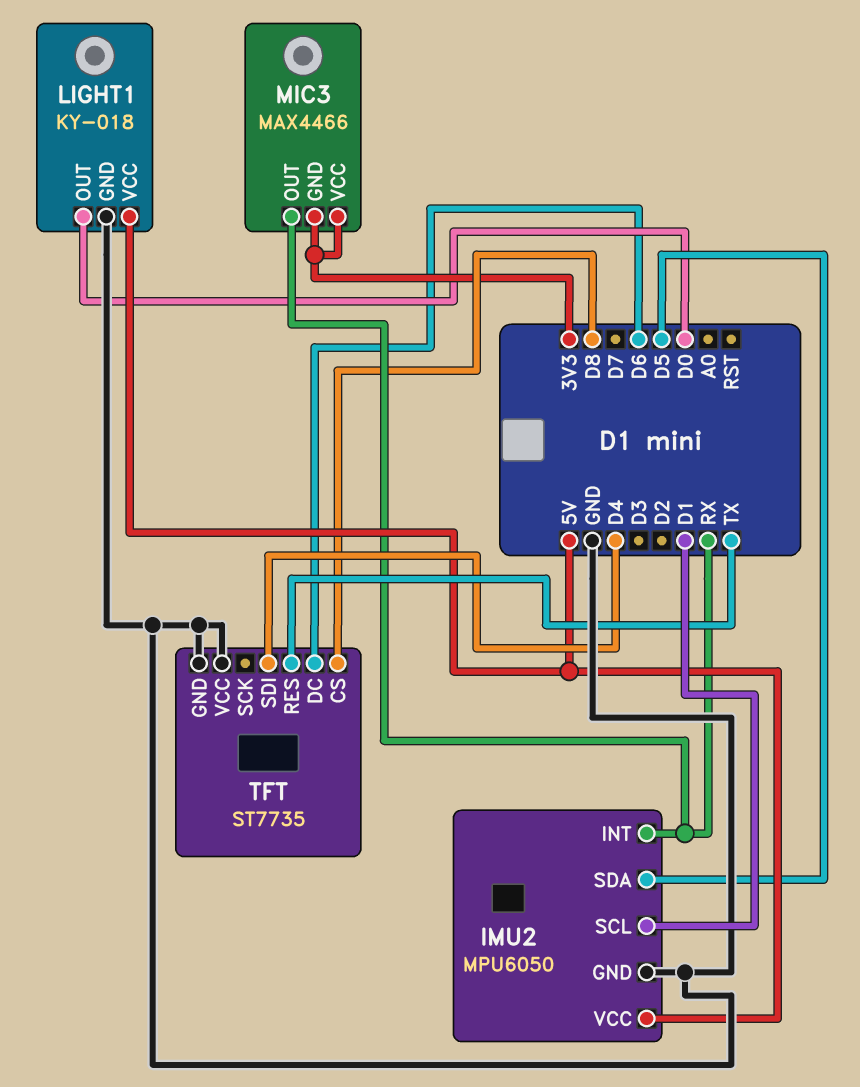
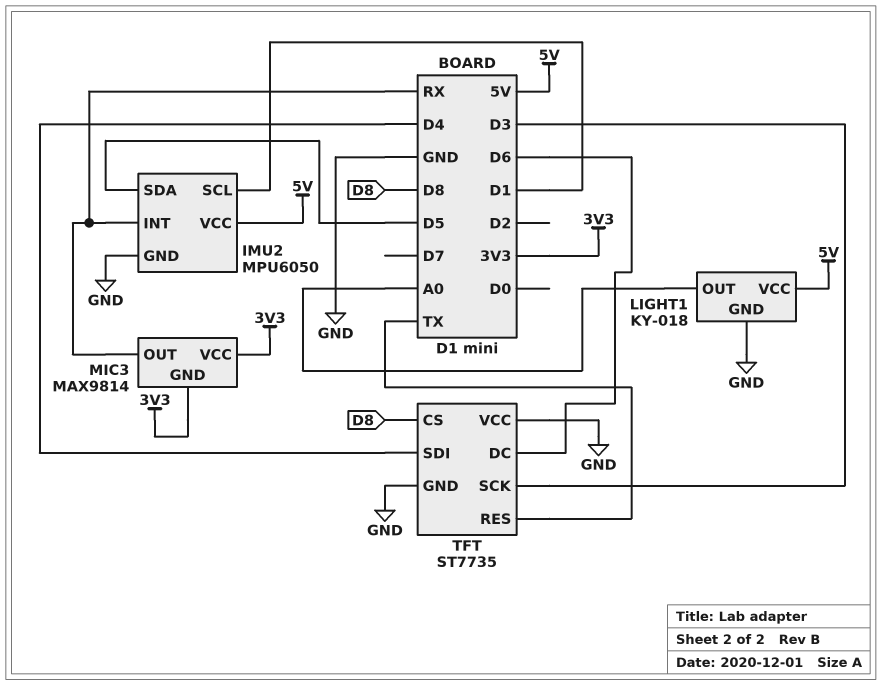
LIGHT1 pin OUT: D0 -> A0
MIC3: MAX4466 -> MAX9814
TFT pin SCK: none -> D3

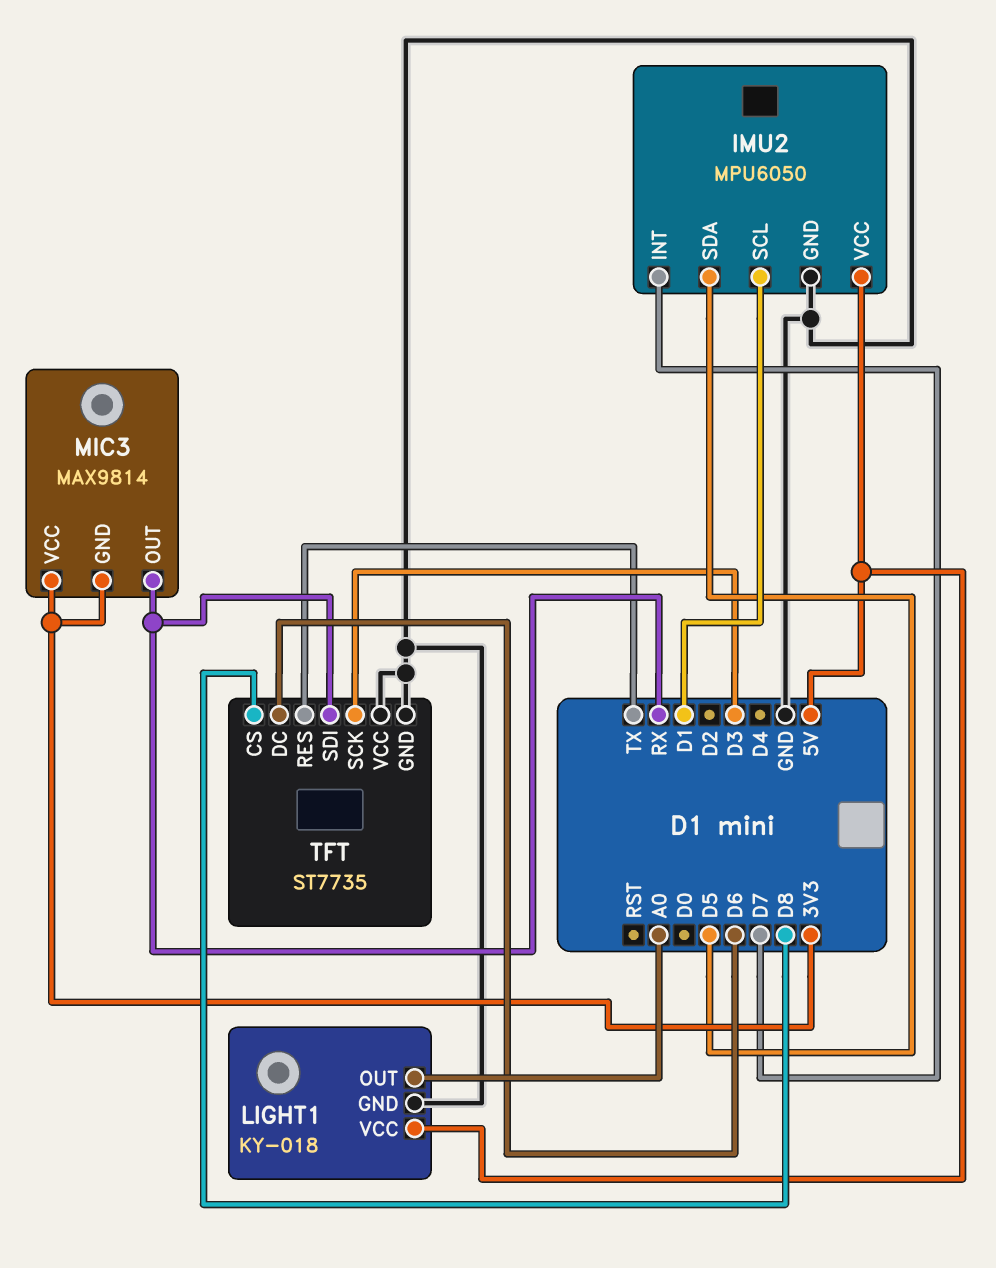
IMU2 pin INT: RX -> D7
TFT pin SDI: D4 -> RX

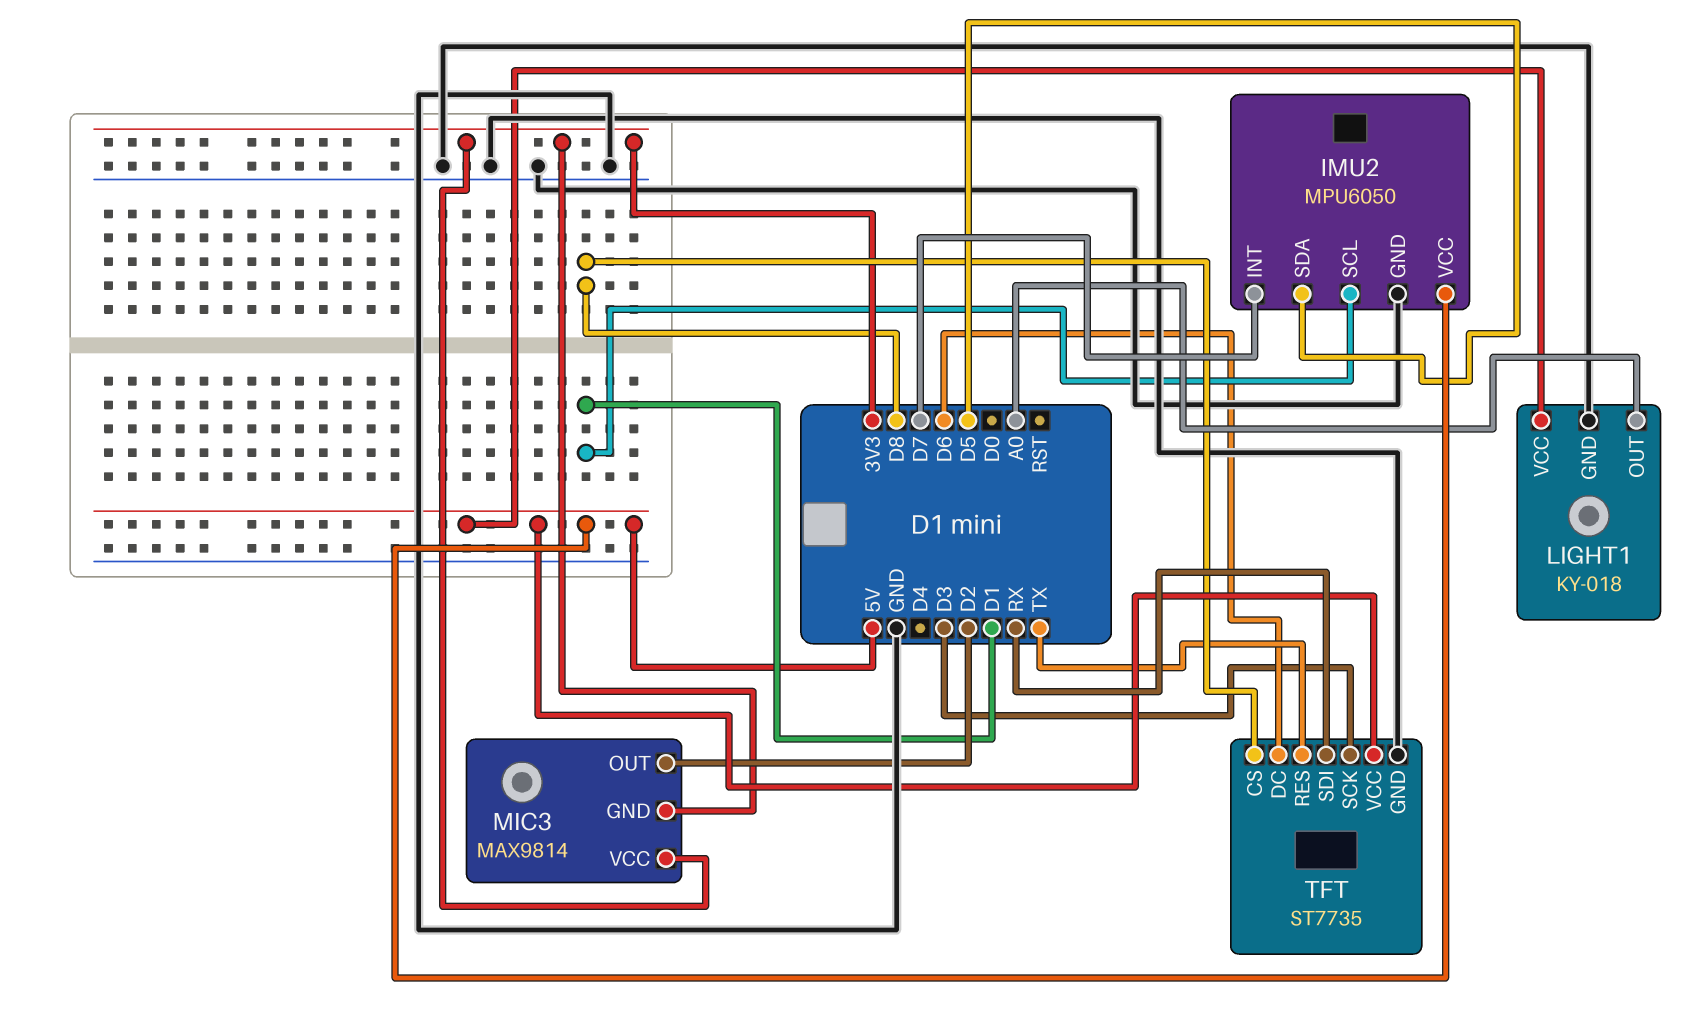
MIC3 pin OUT: RX -> D2
TFT pin VCC: GND -> 5V

